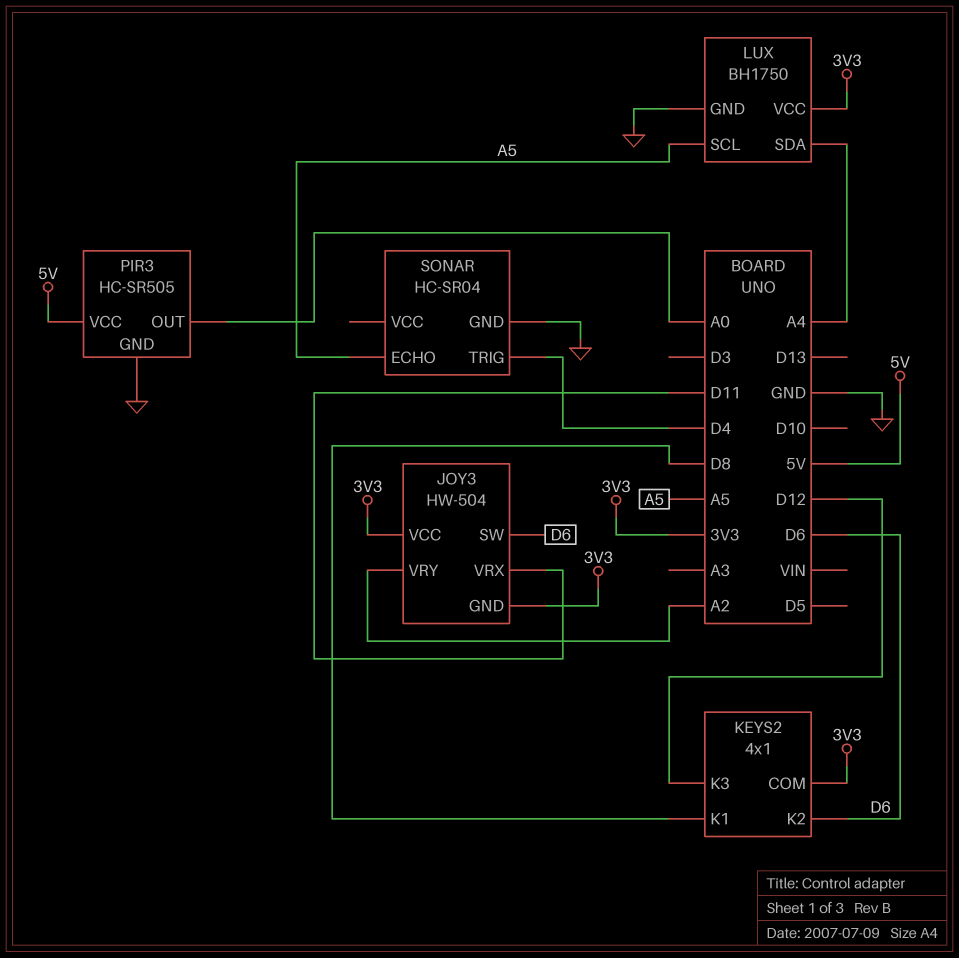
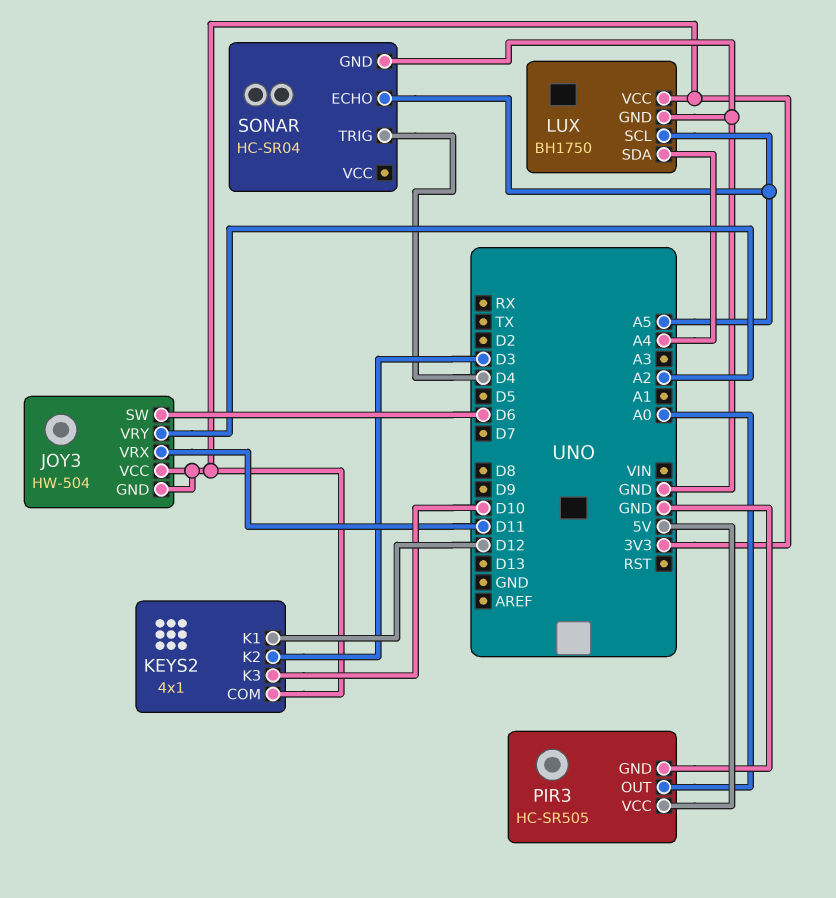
KEYS2 pin K1: D8 -> D12
KEYS2 pin K2: D6 -> D3
KEYS2 pin K3: D12 -> D10

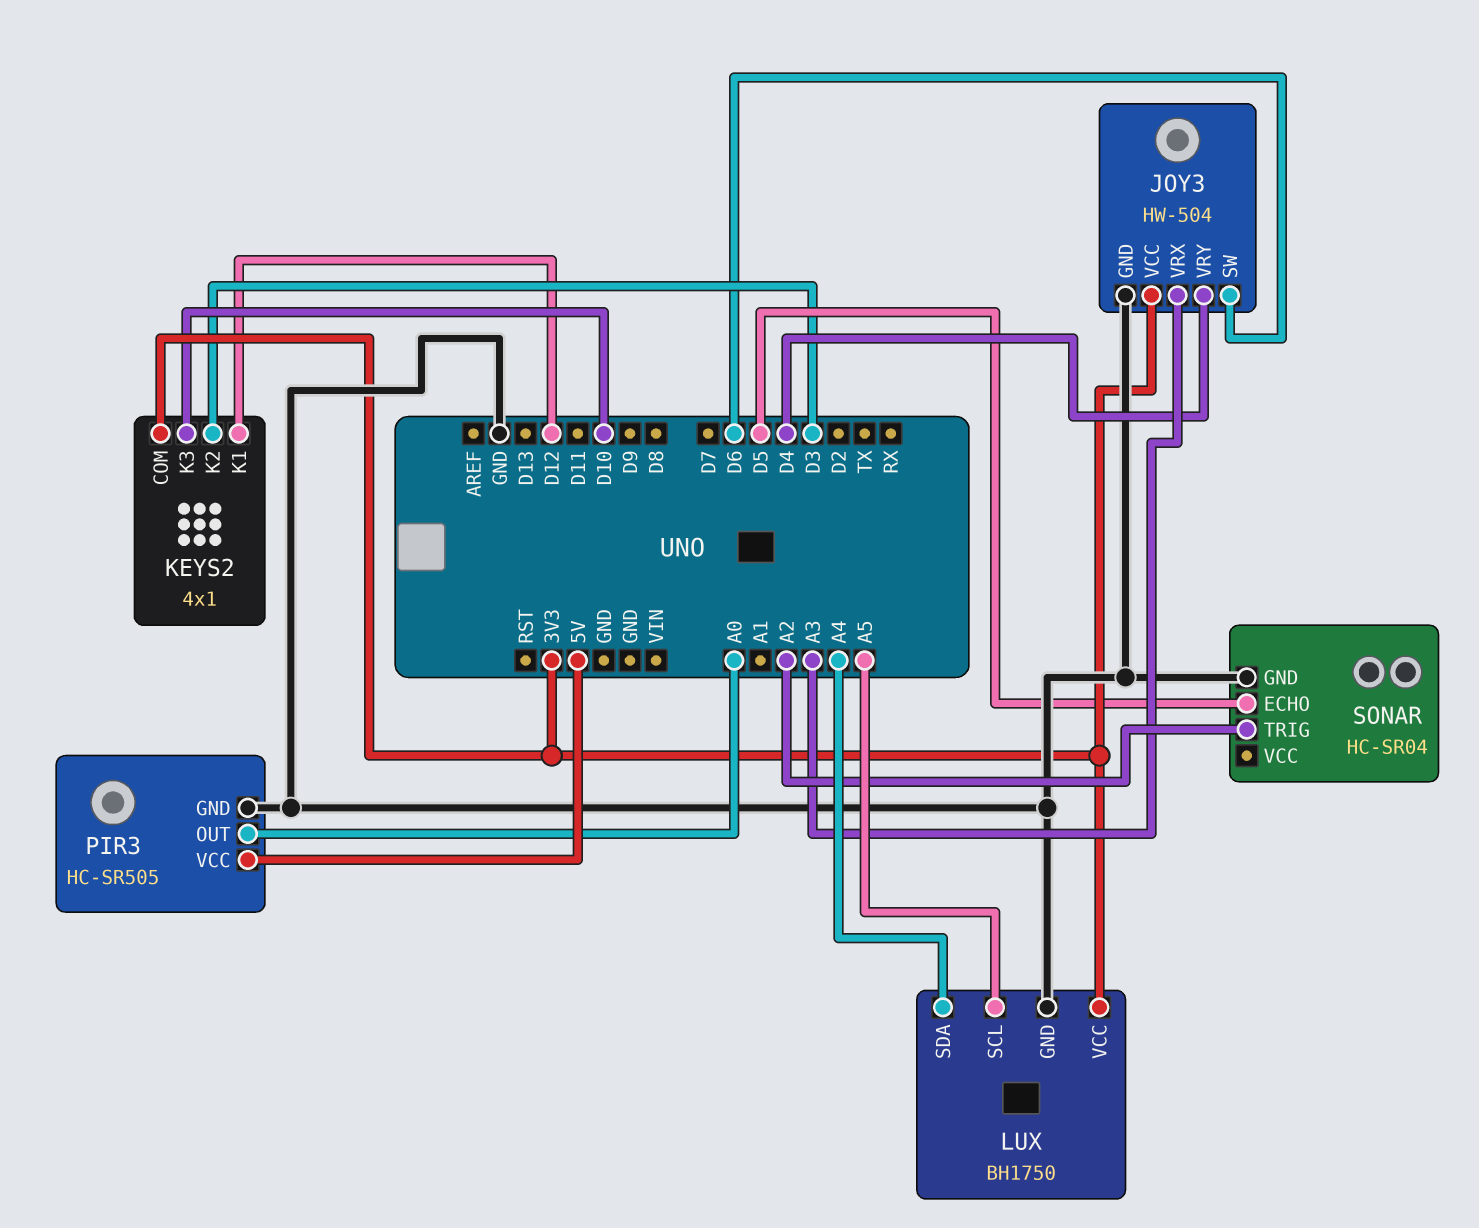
JOY3 pin GND: 3V3 -> GND
JOY3 pin VRX: D11 -> A3
JOY3 pin VRY: A2 -> D4
SONAR pin ECHO: A5 -> D5
SONAR pin TRIG: D4 -> A2

